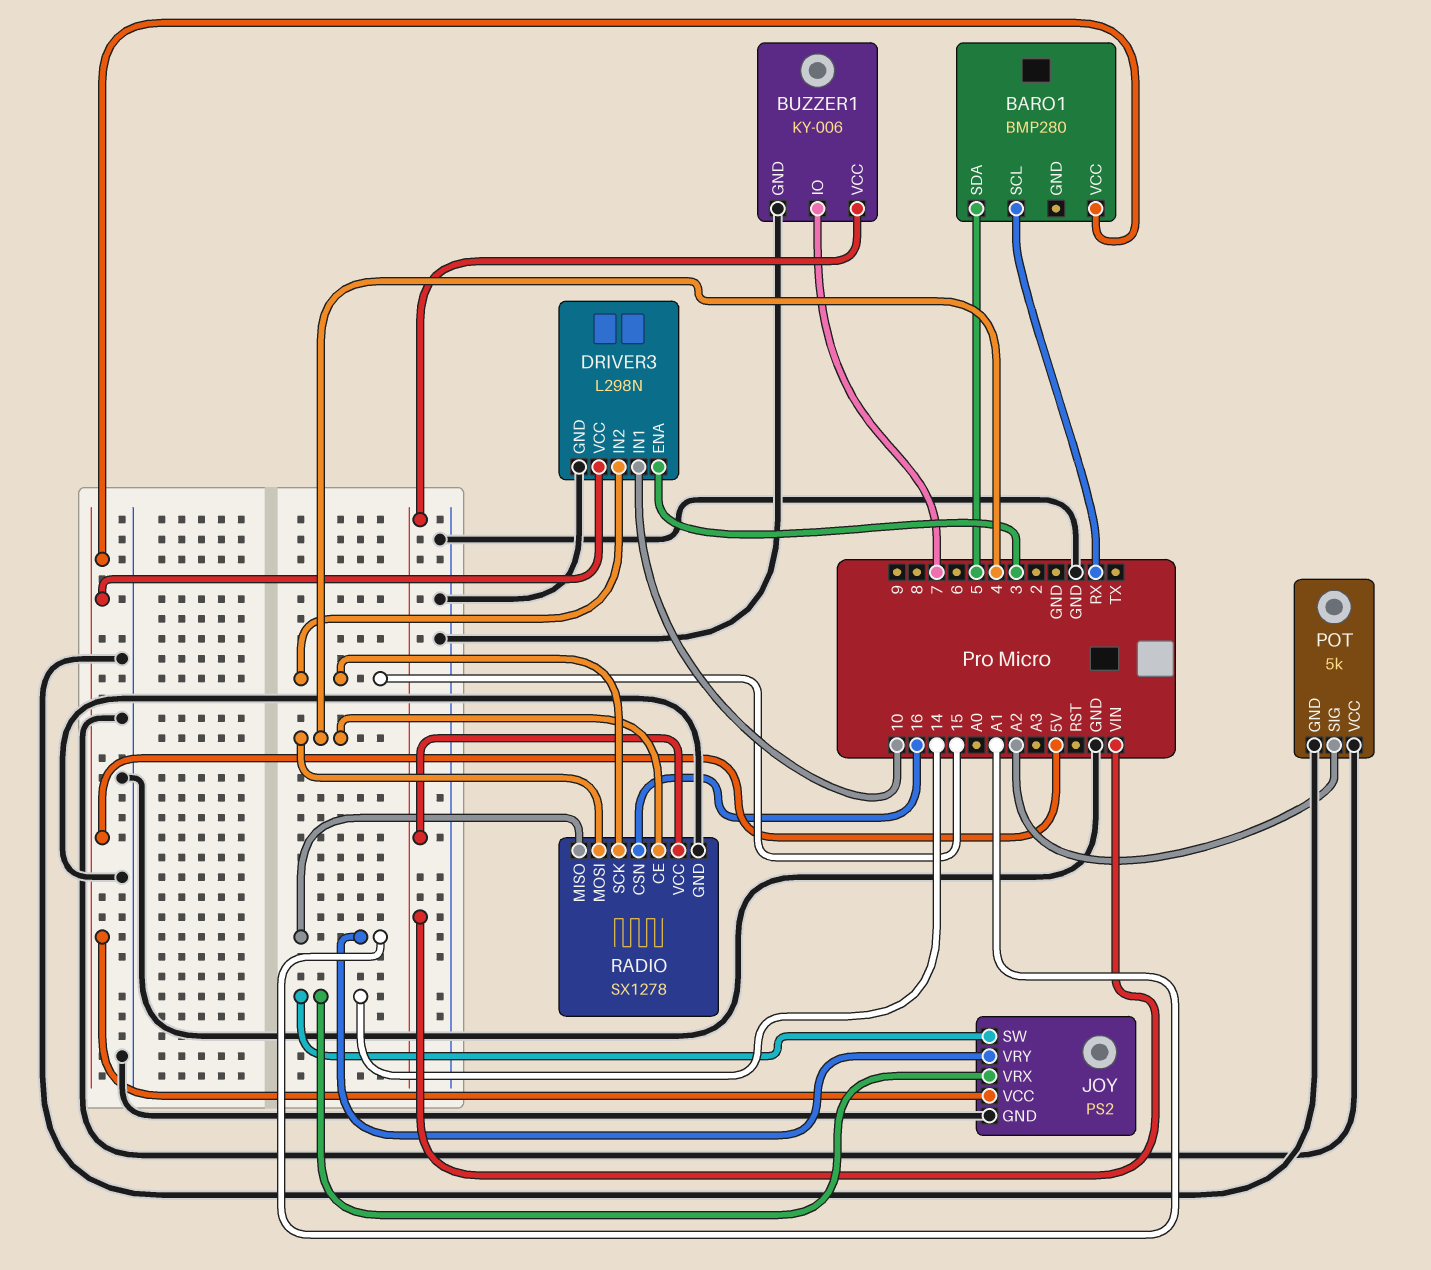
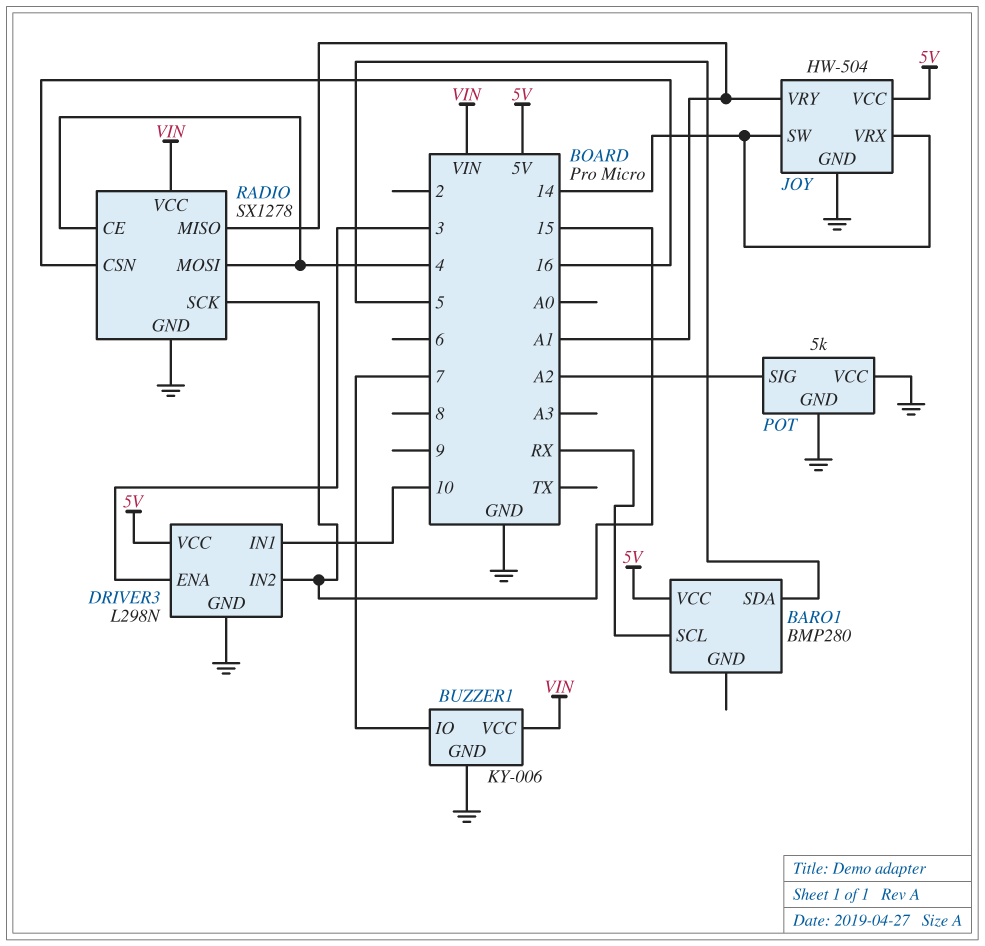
JOY: PS2 -> HW-504

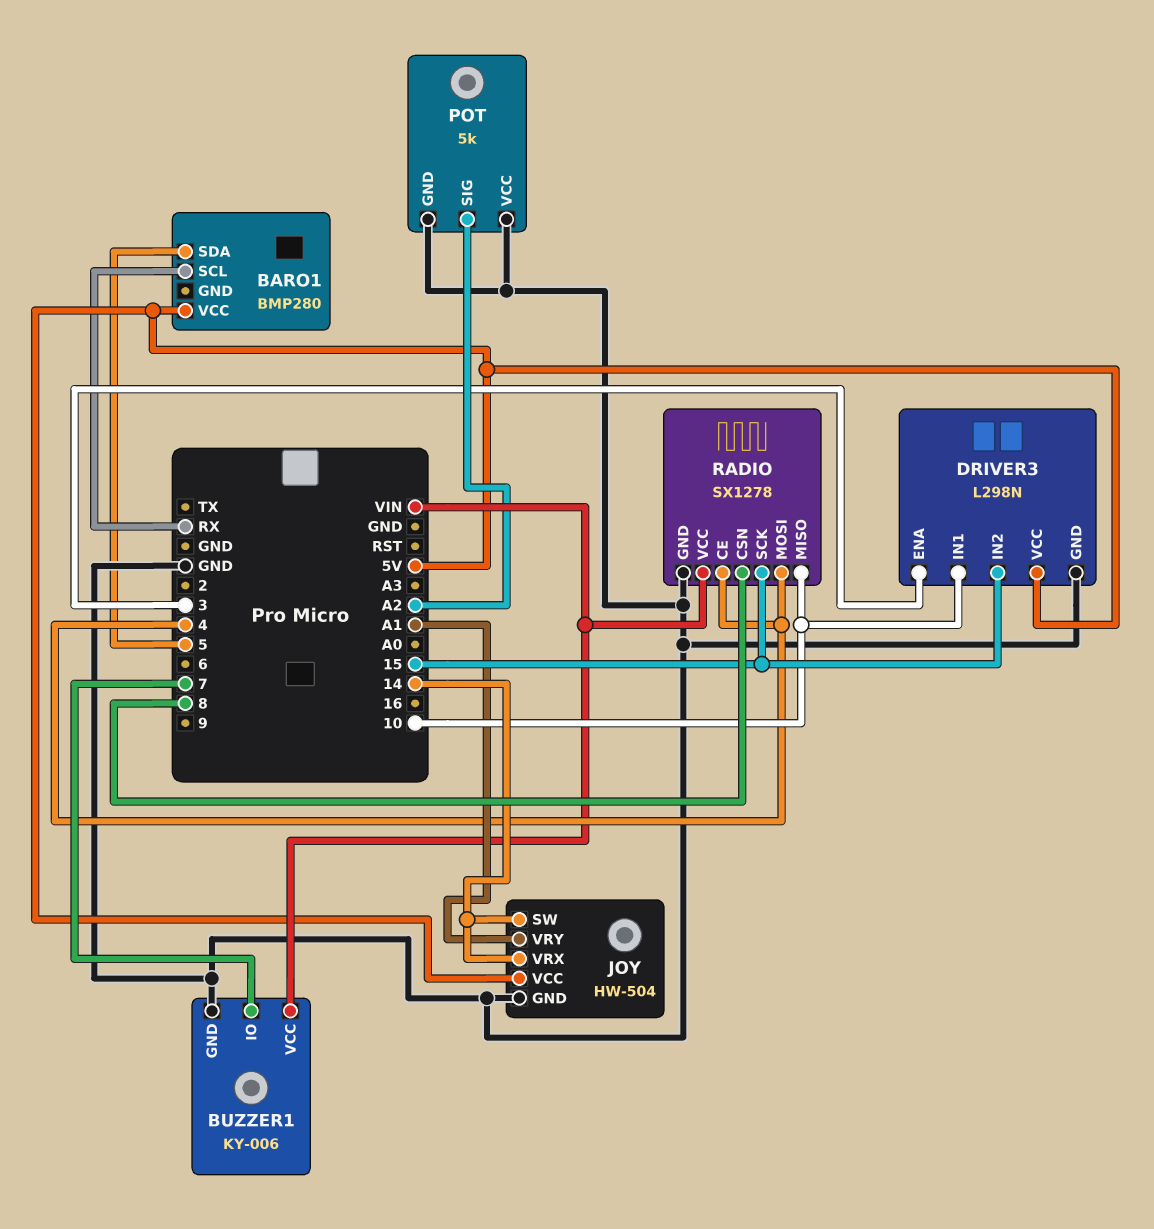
RADIO pin CSN: 16 -> 8
RADIO pin MISO: A1 -> 10

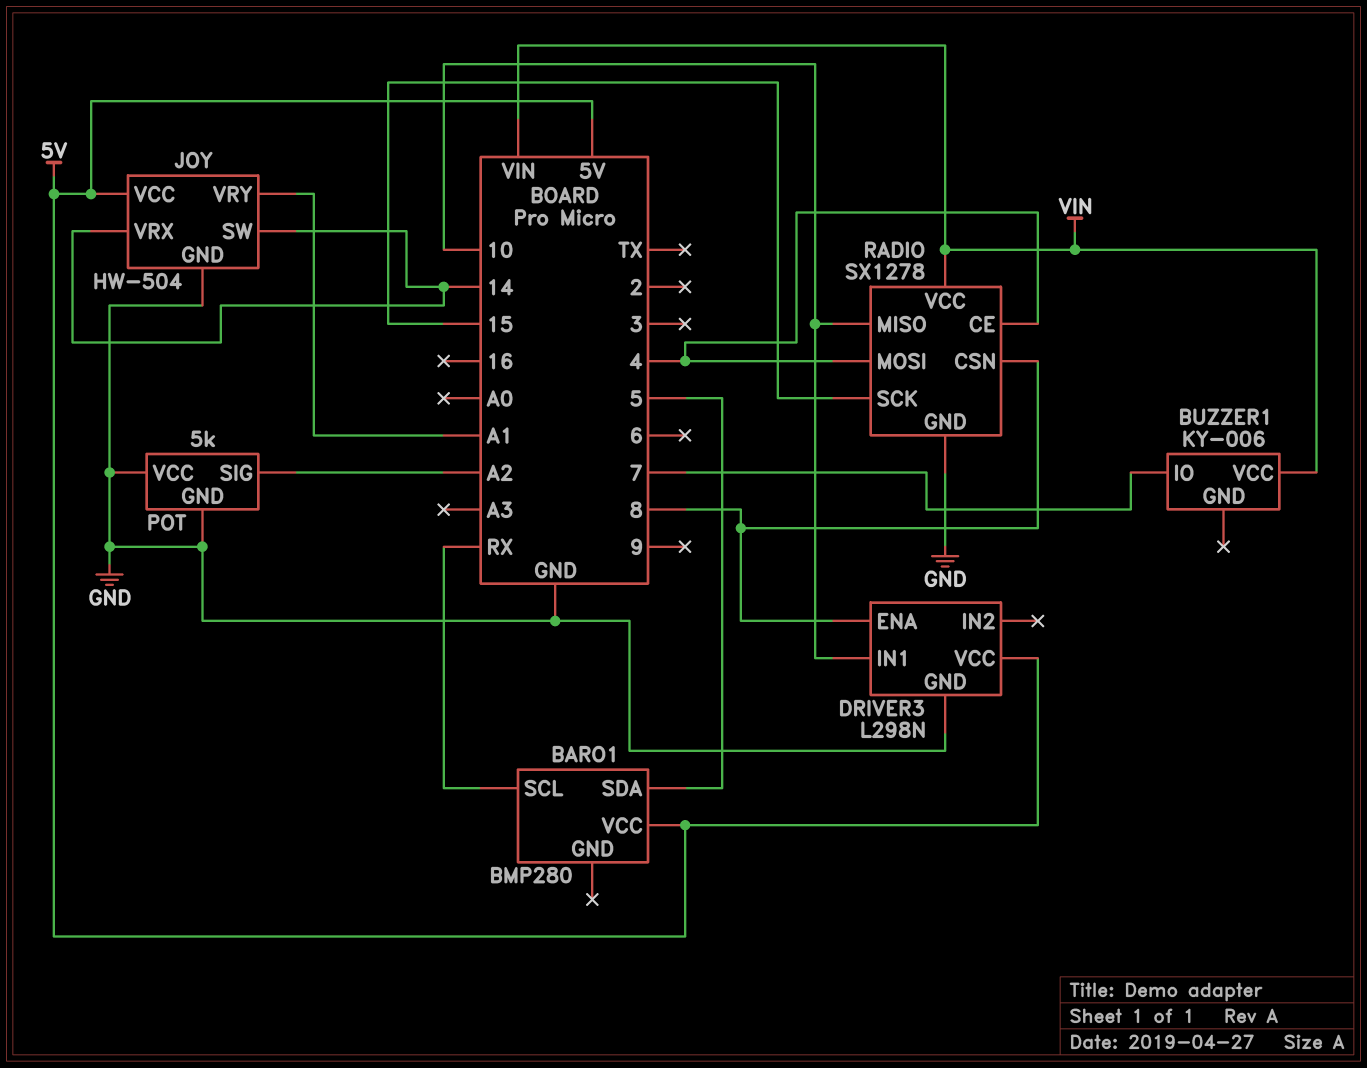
BUZZER1 pin GND: GND -> none
DRIVER3 pin ENA: 3 -> 8
DRIVER3 pin IN2: 15 -> none

